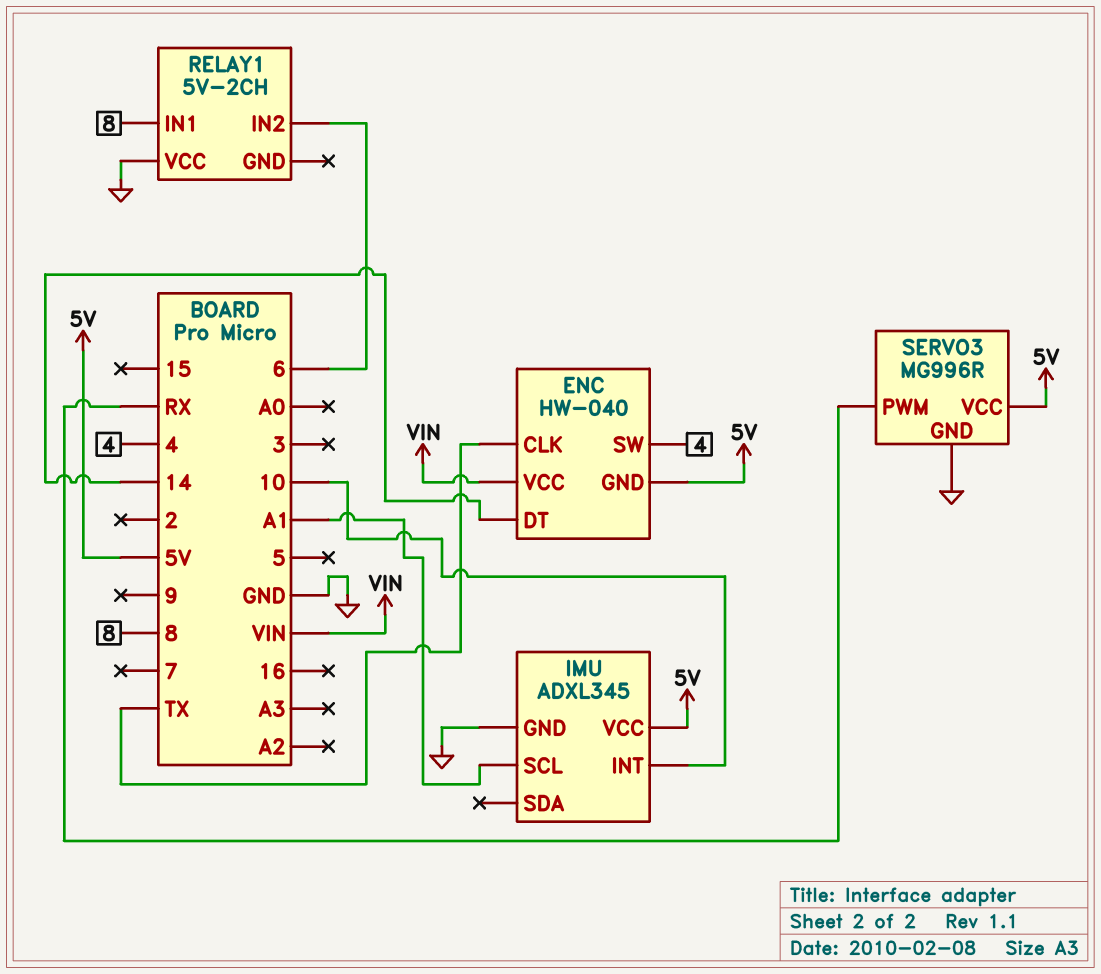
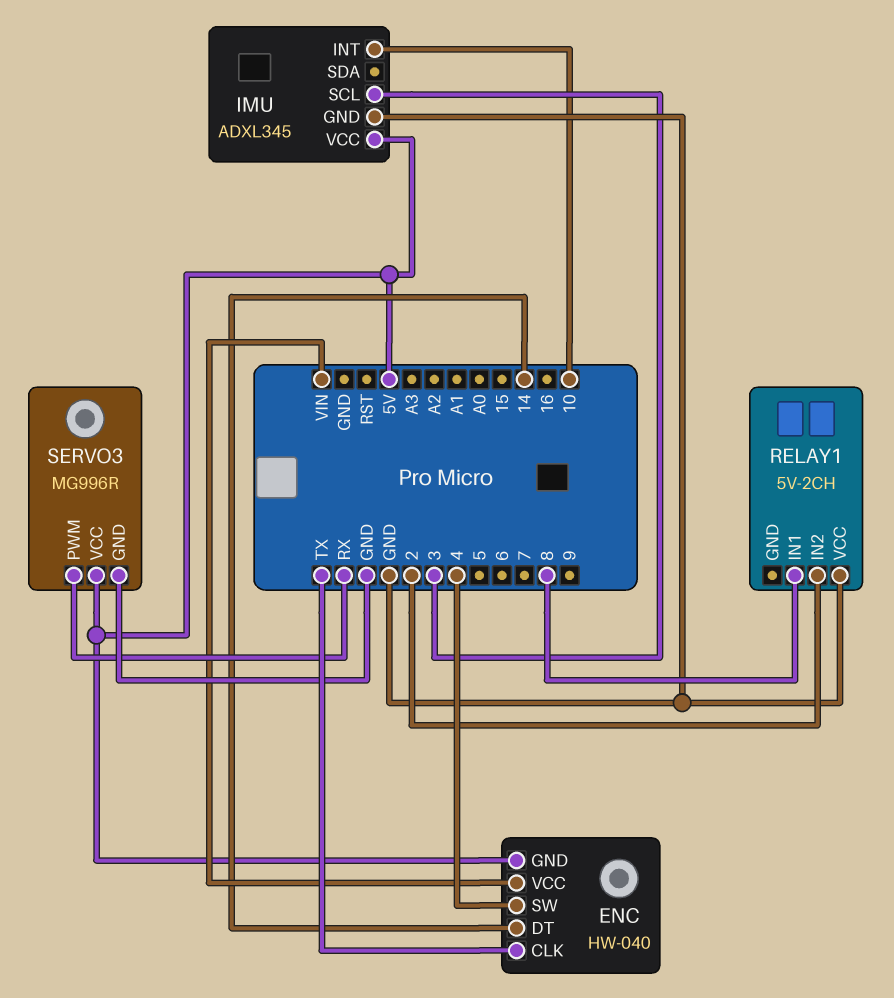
IMU pin SCL: A1 -> 3
RELAY1 pin IN2: 6 -> 2

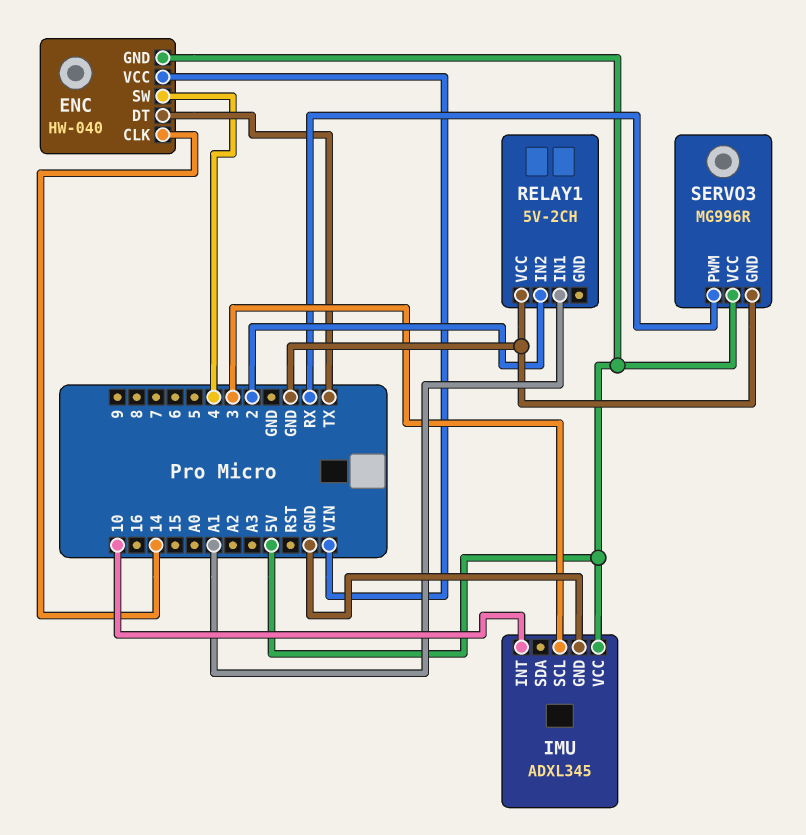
ENC pin CLK: TX -> 14
ENC pin DT: 14 -> TX
RELAY1 pin IN1: 8 -> A1

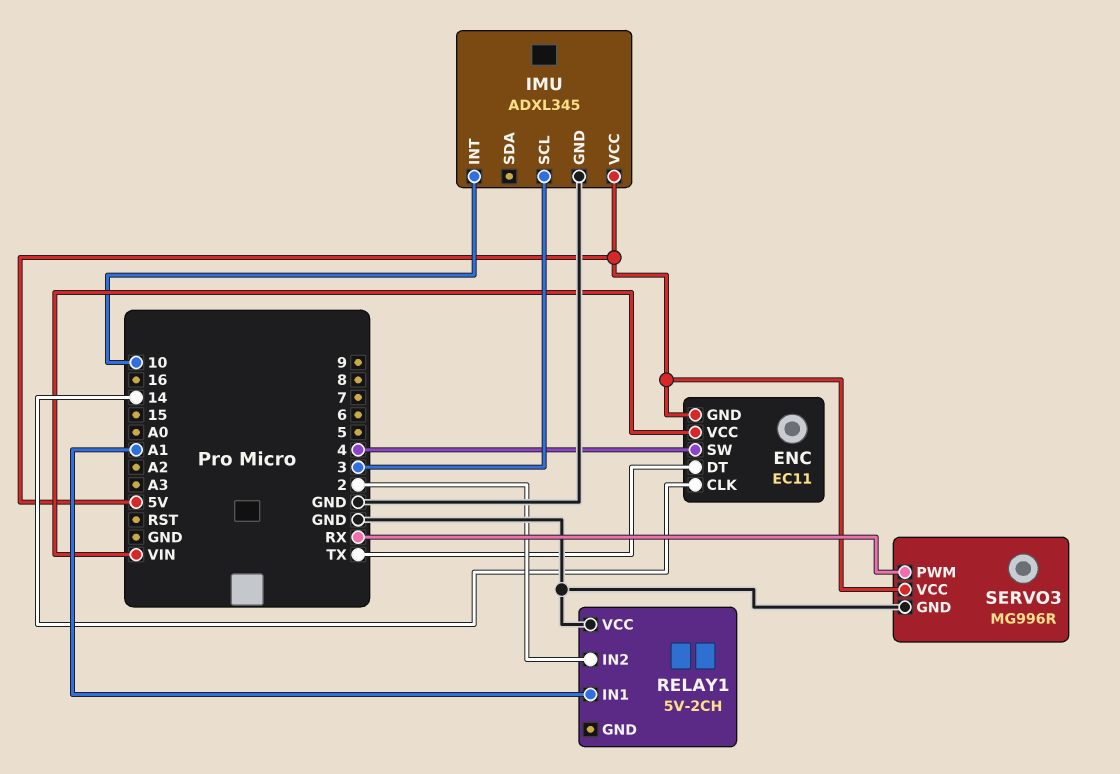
ENC: HW-040 -> EC11

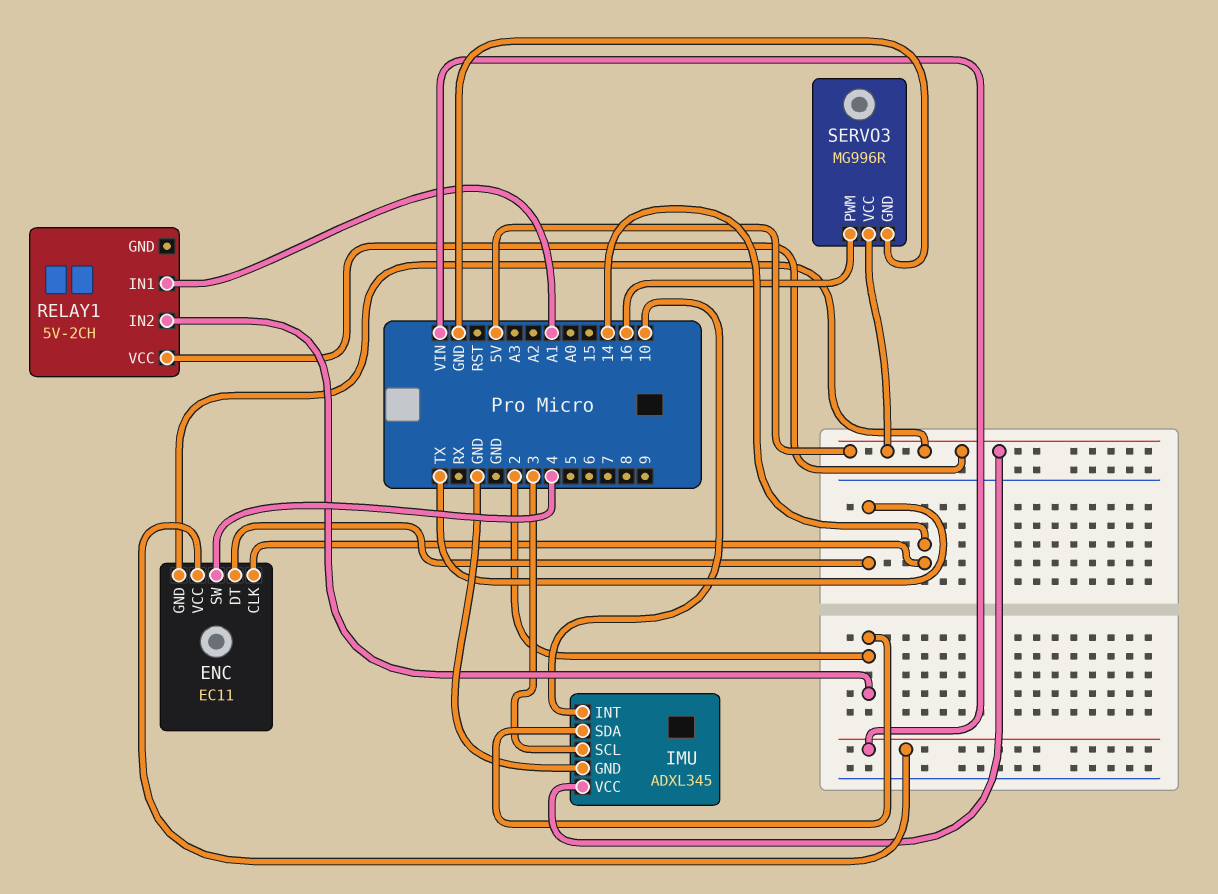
IMU pin SDA: none -> 2
RELAY1 pin VCC: GND -> 5V
SERVO3 pin PWM: RX -> 16

